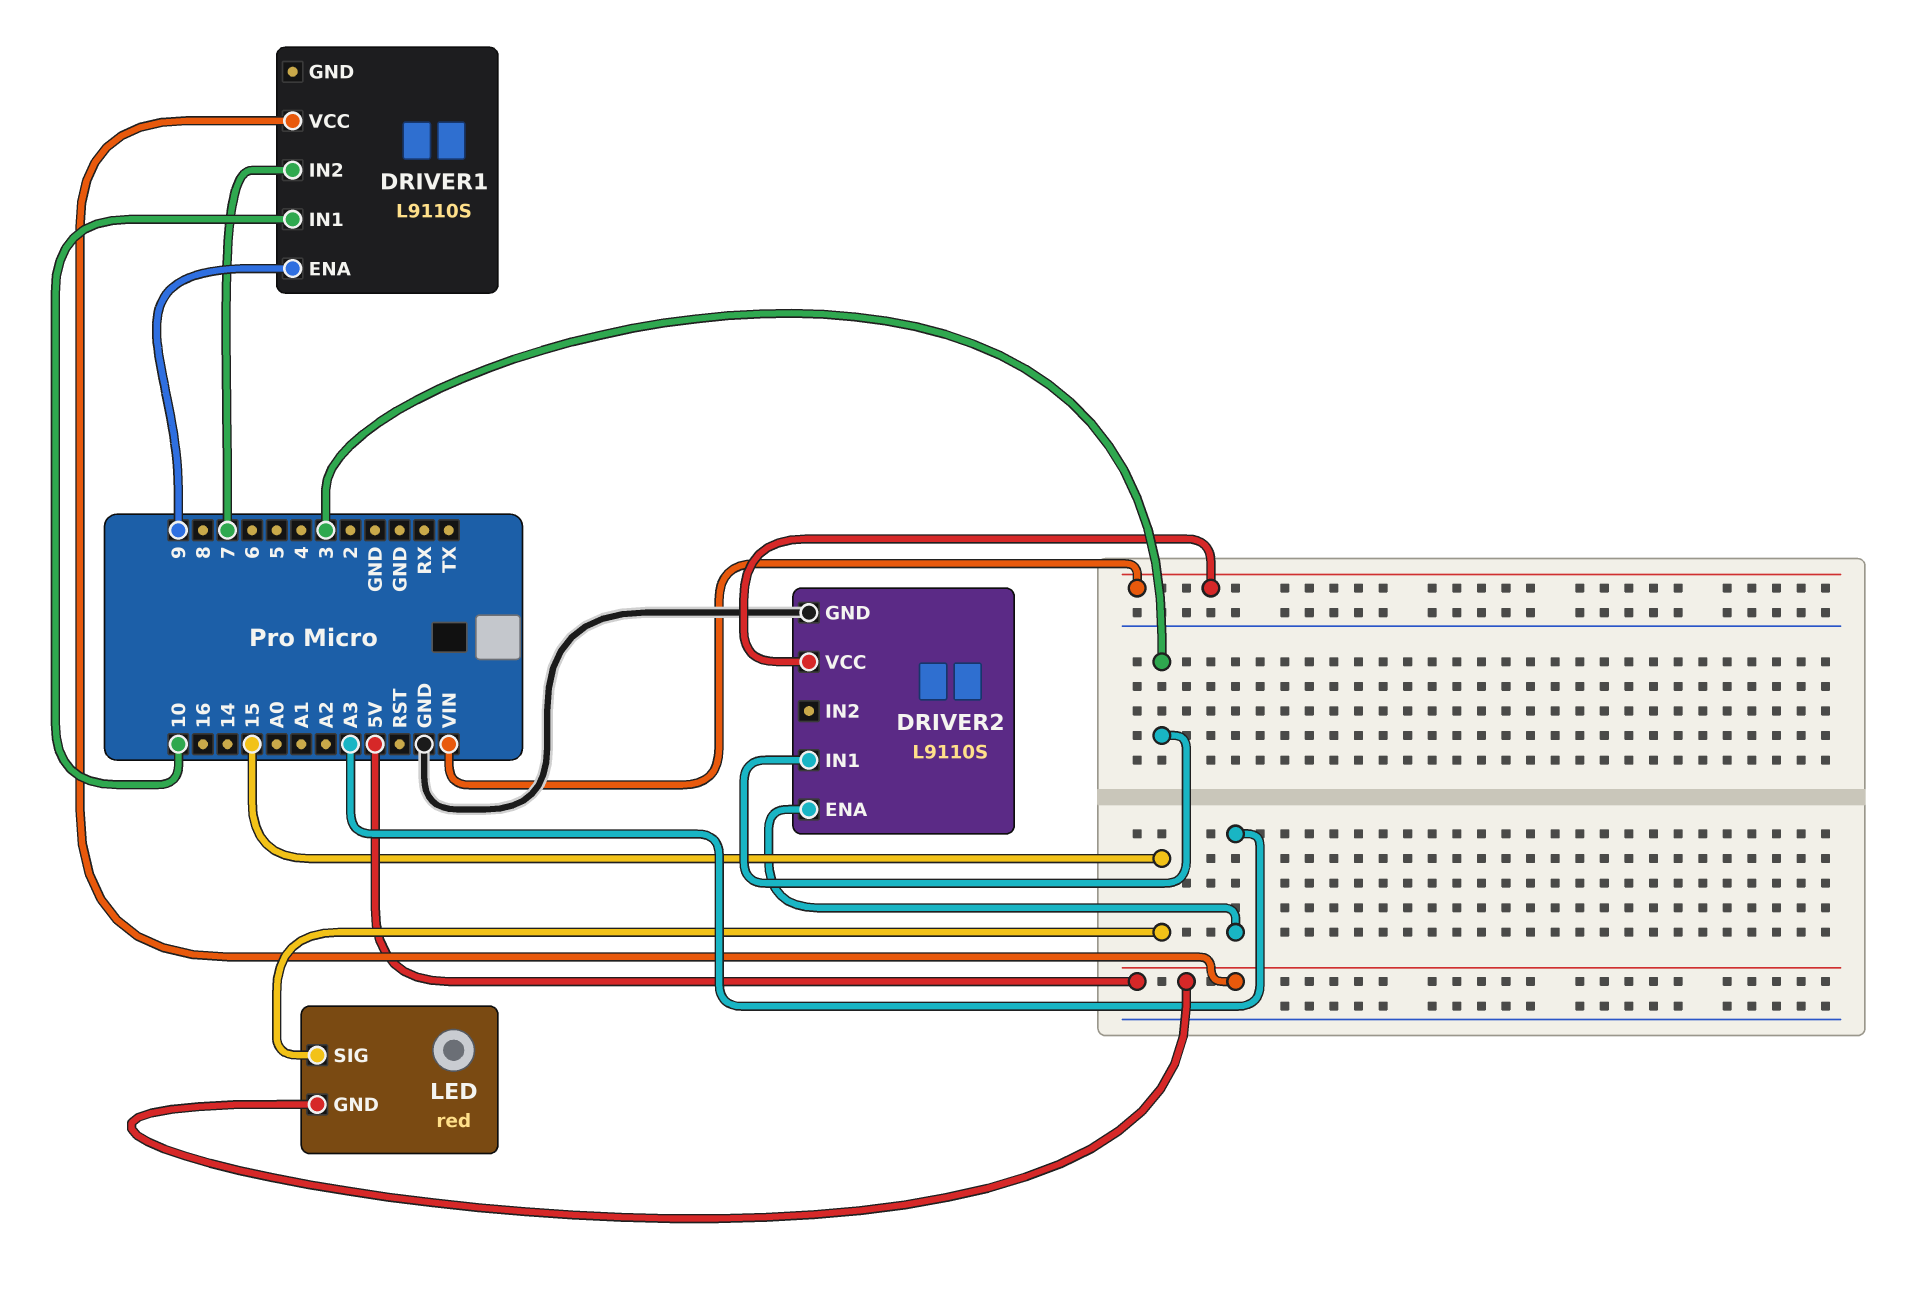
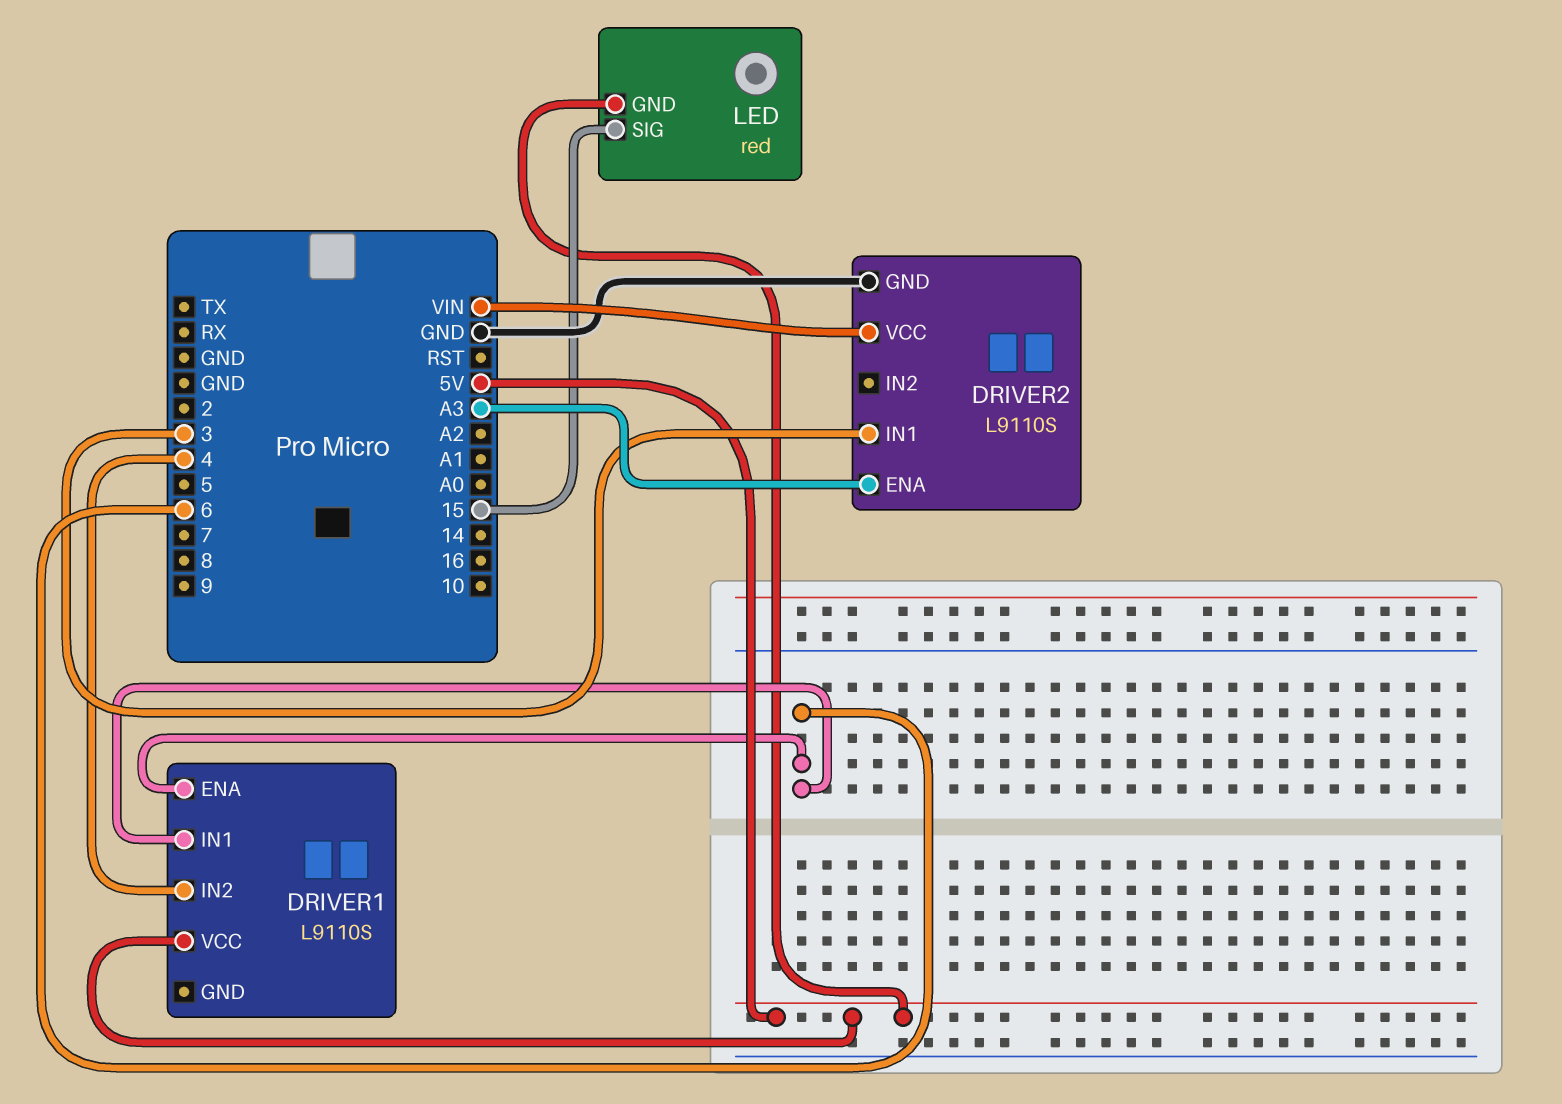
DRIVER1 pin ENA: 9 -> 6
DRIVER1 pin IN1: 10 -> 6
DRIVER1 pin IN2: 7 -> 4

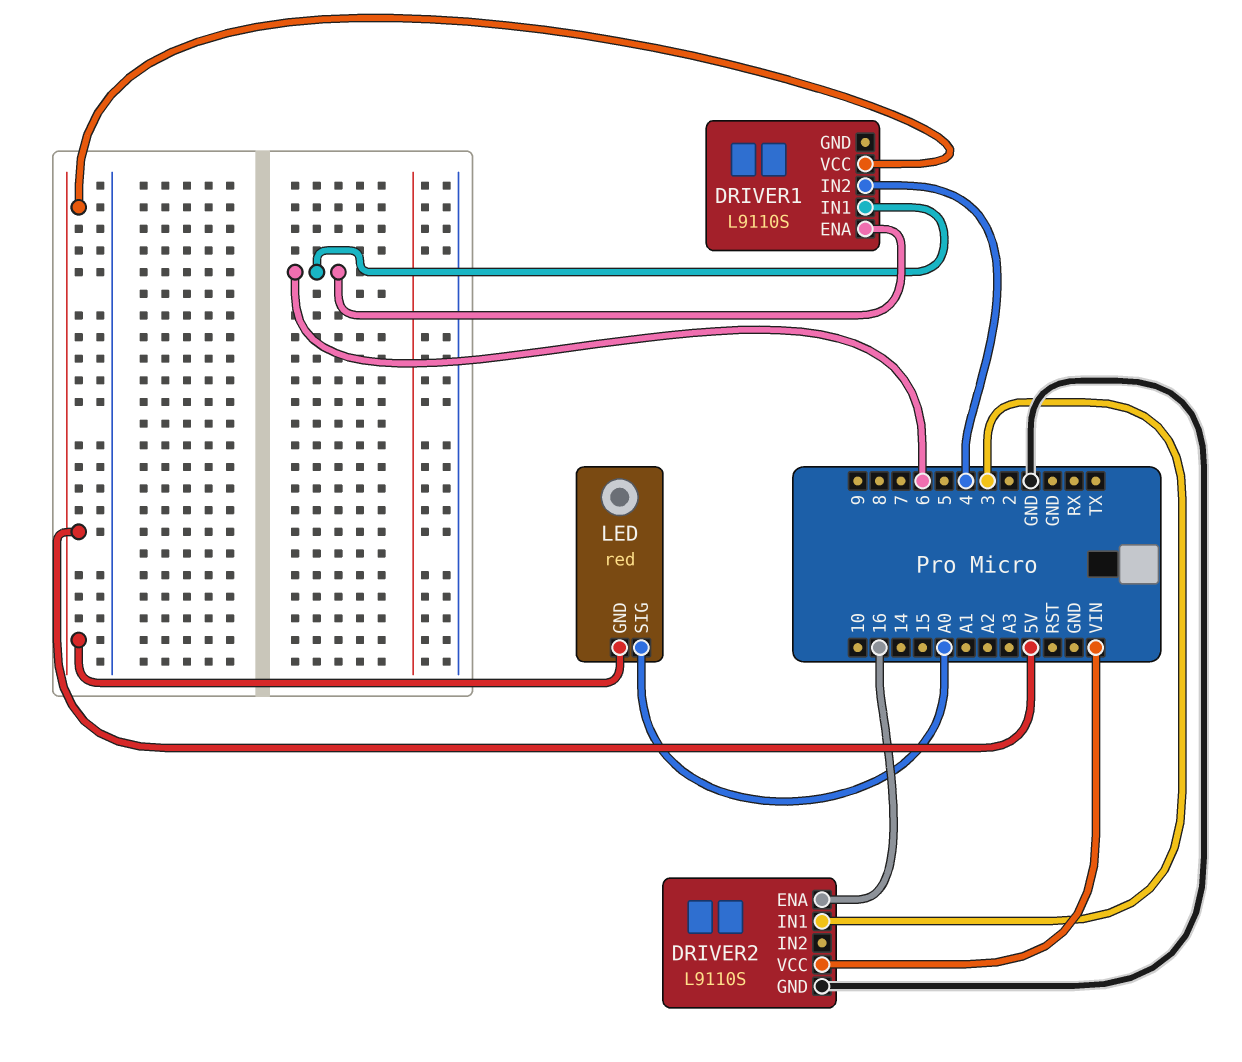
DRIVER2 pin ENA: A3 -> 16
LED pin SIG: 15 -> A0

